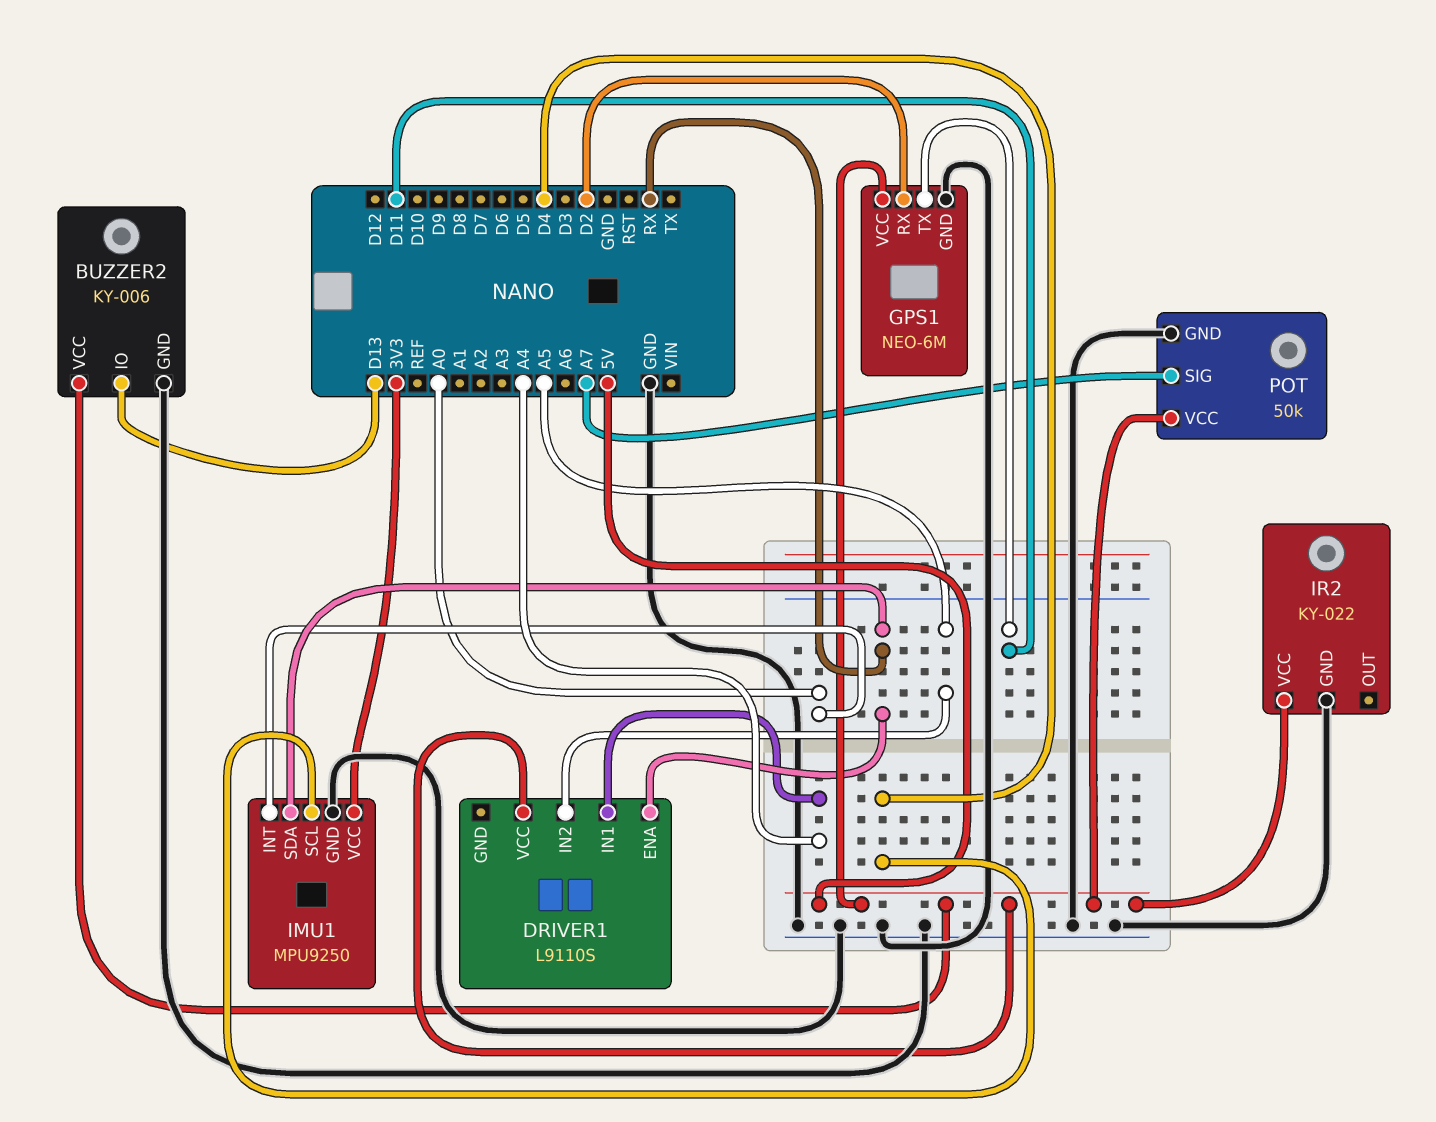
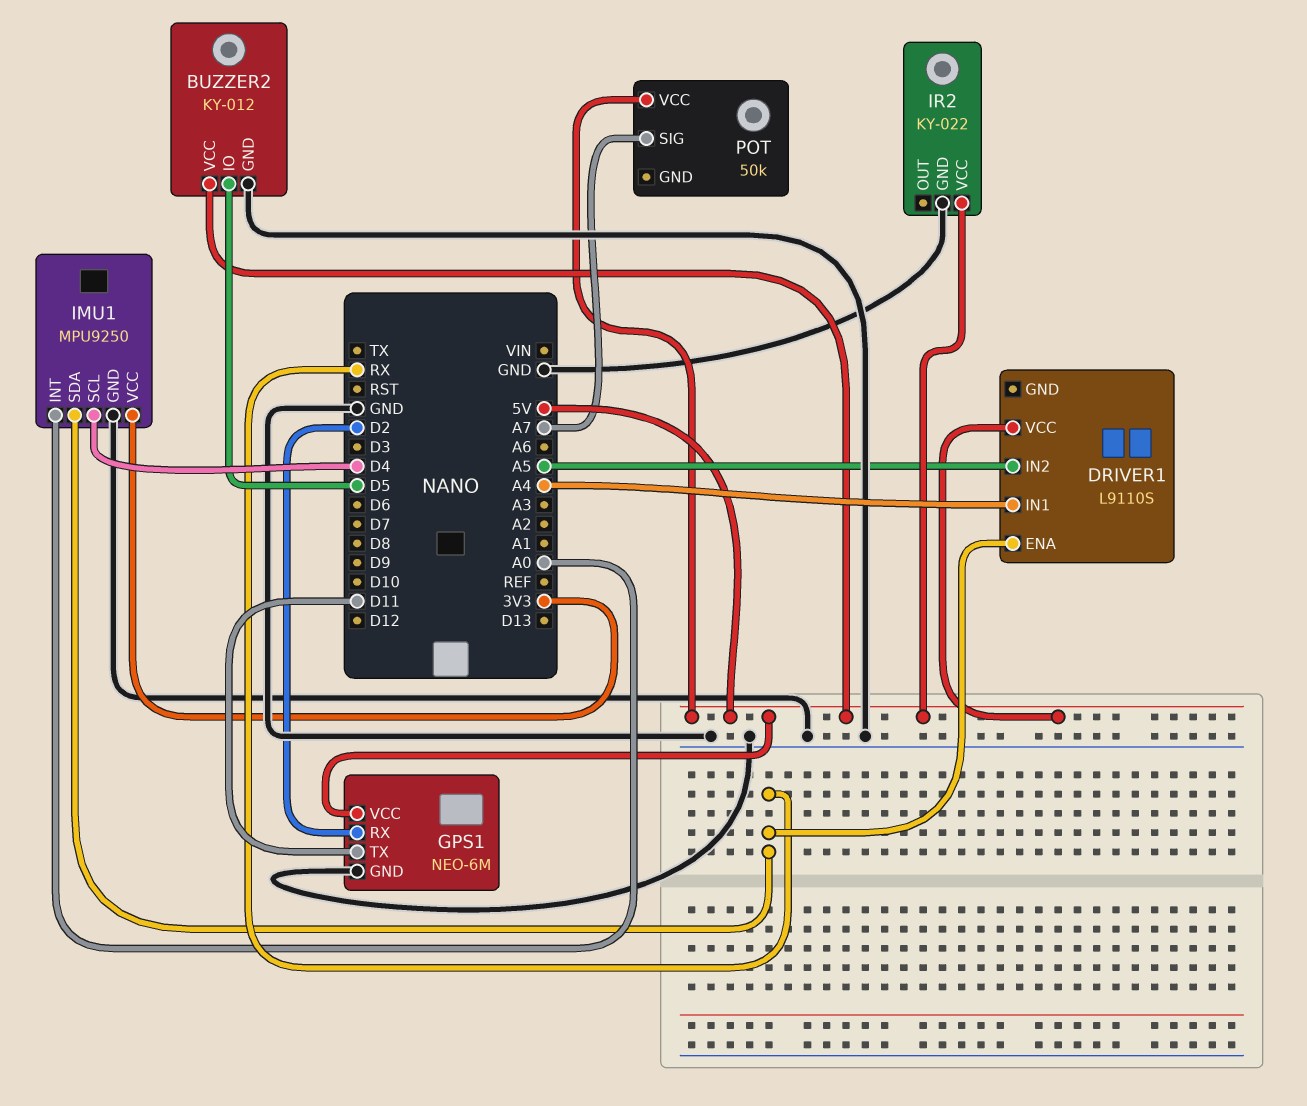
BUZZER2: KY-006 -> KY-012
BUZZER2 pin IO: D13 -> D5
POT pin GND: GND -> none

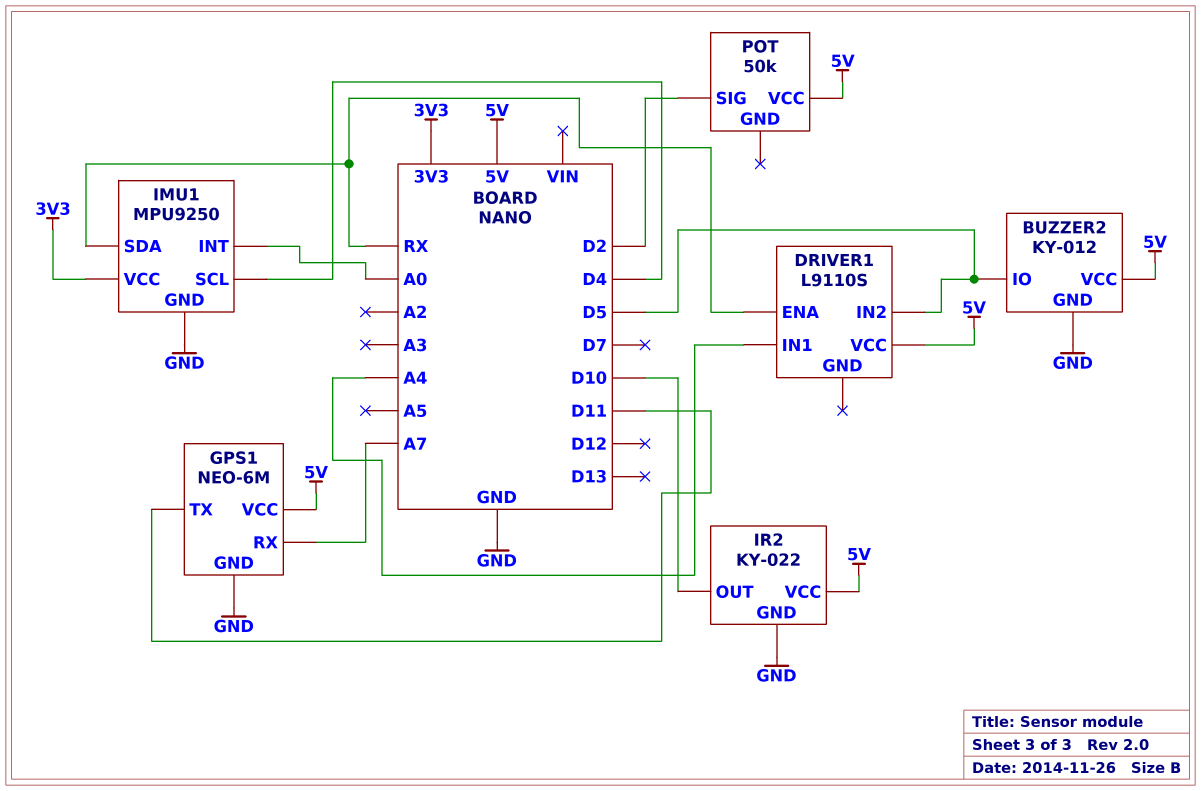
DRIVER1 pin IN2: A5 -> D5
GPS1 pin RX: D2 -> A7
IR2 pin OUT: none -> D10
POT pin SIG: A7 -> D2

